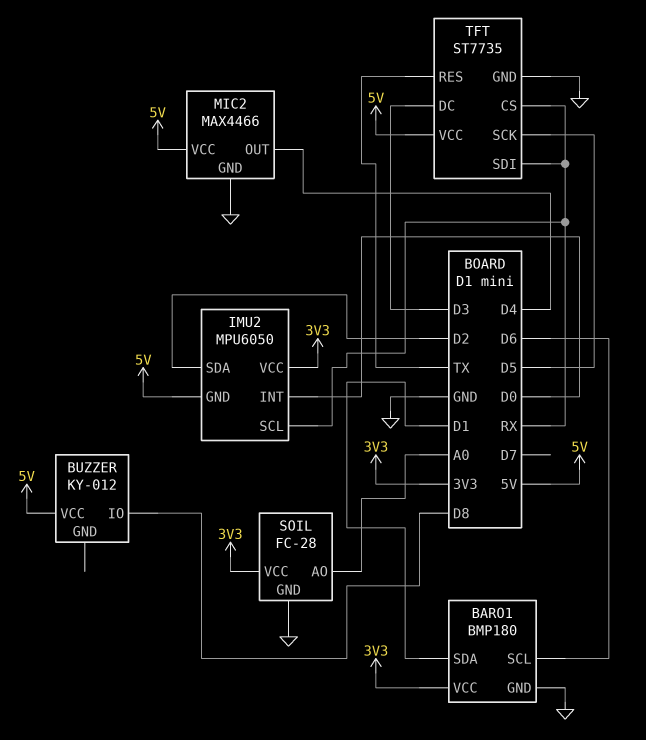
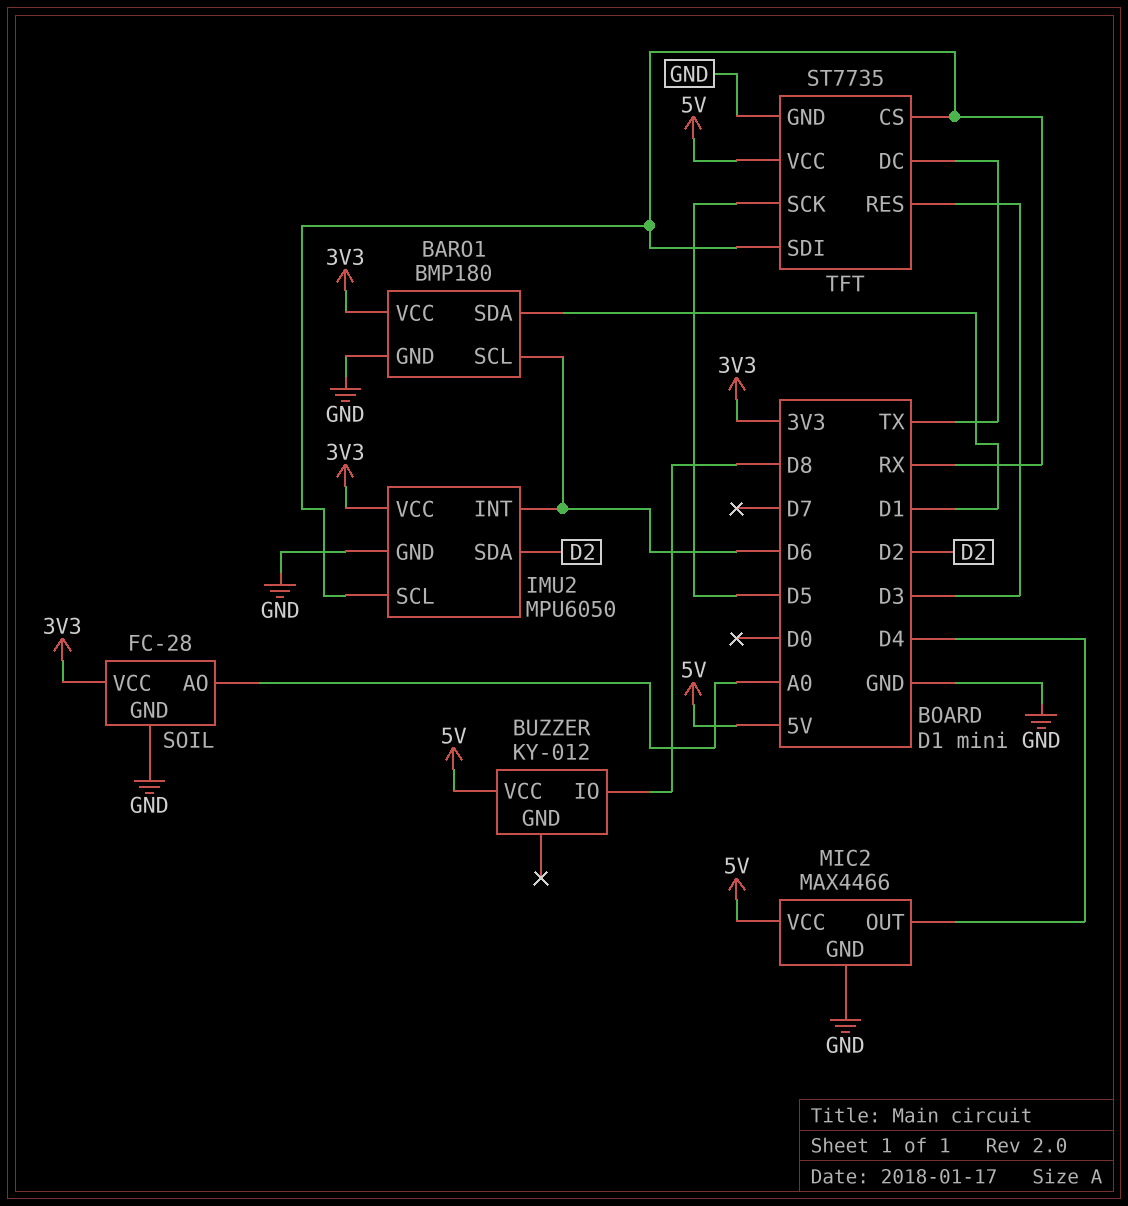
IMU2 pin GND: 5V -> GND
IMU2 pin INT: D0 -> D6
TFT pin DC: D3 -> TX
TFT pin RES: TX -> D3

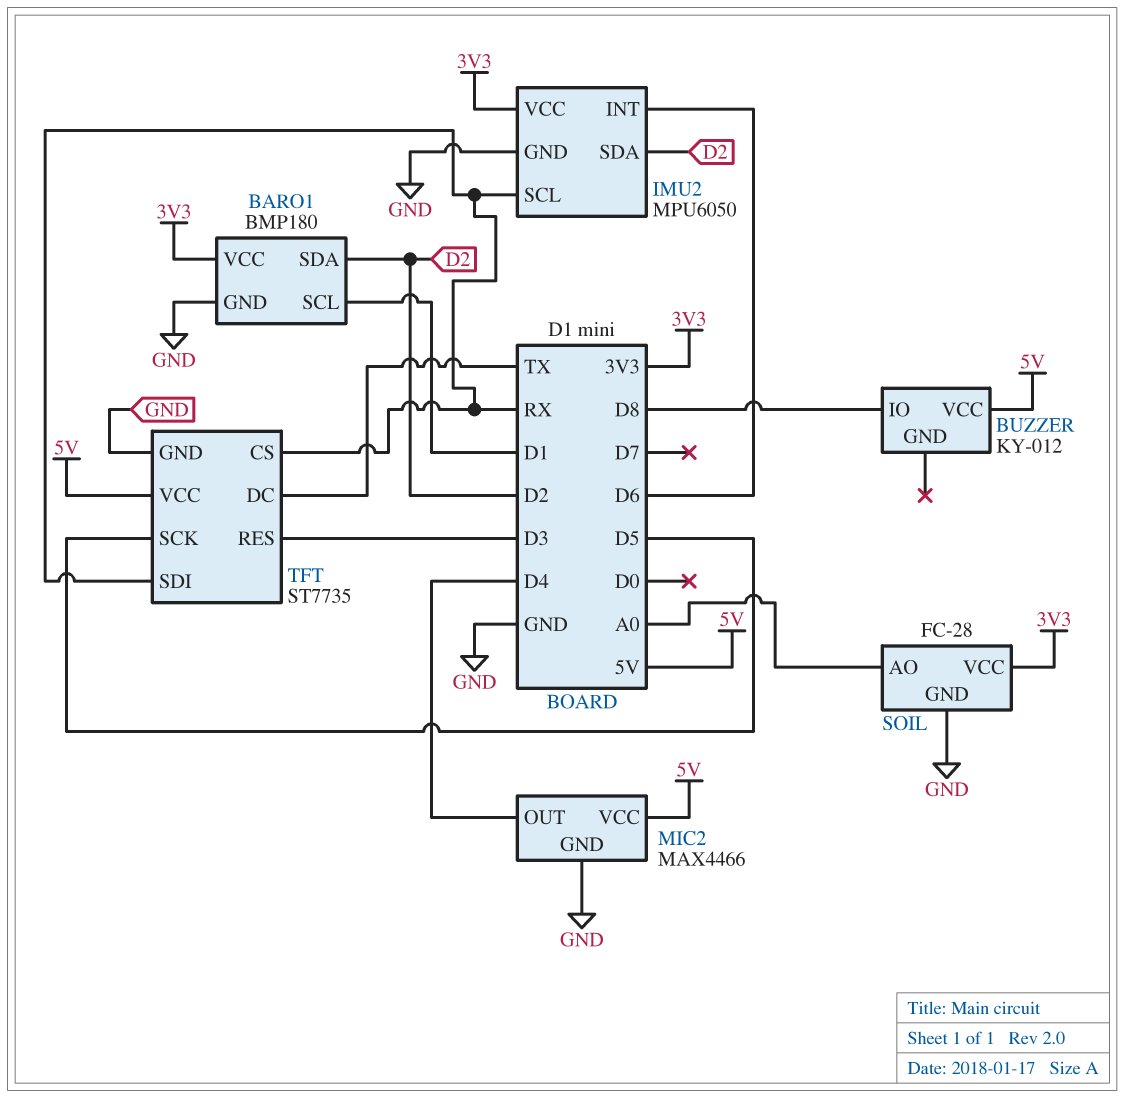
BARO1 pin SCL: D6 -> D1
BARO1 pin SDA: D1 -> D2

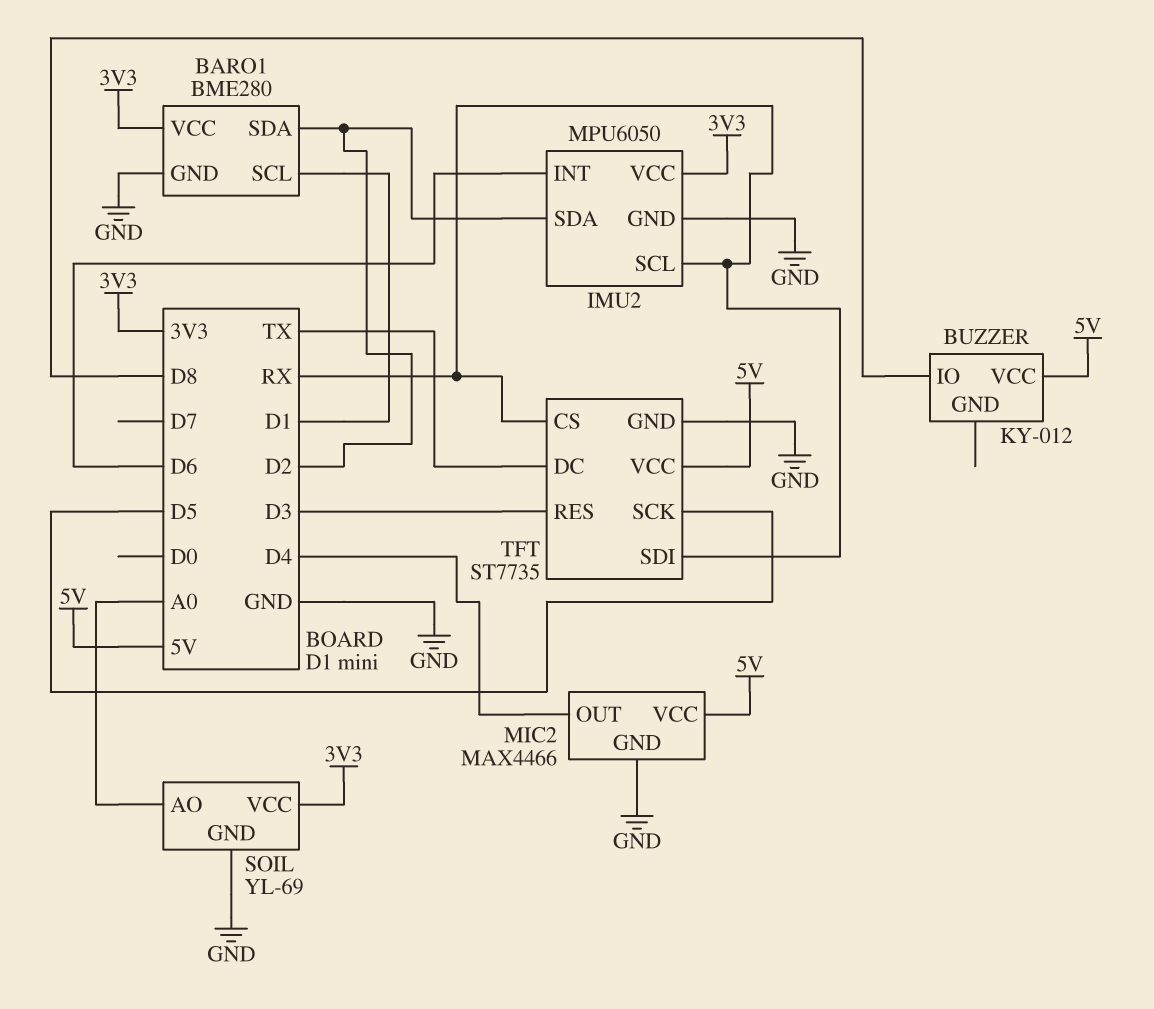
BARO1: BMP180 -> BME280
SOIL: FC-28 -> YL-69

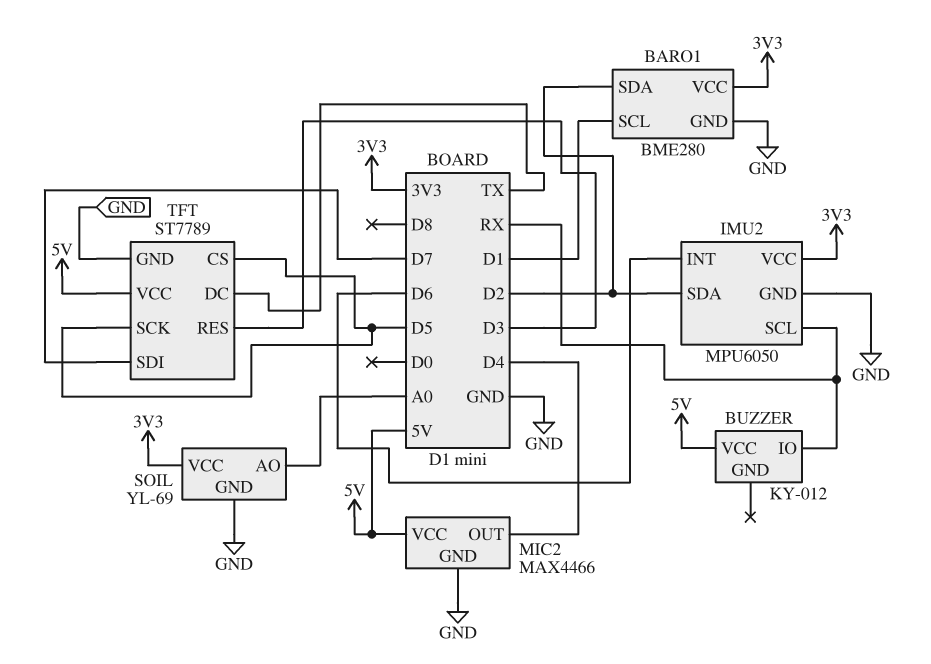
BUZZER pin IO: D8 -> RX
TFT: ST7735 -> ST7789
TFT pin CS: RX -> D5
TFT pin SDI: RX -> D7

